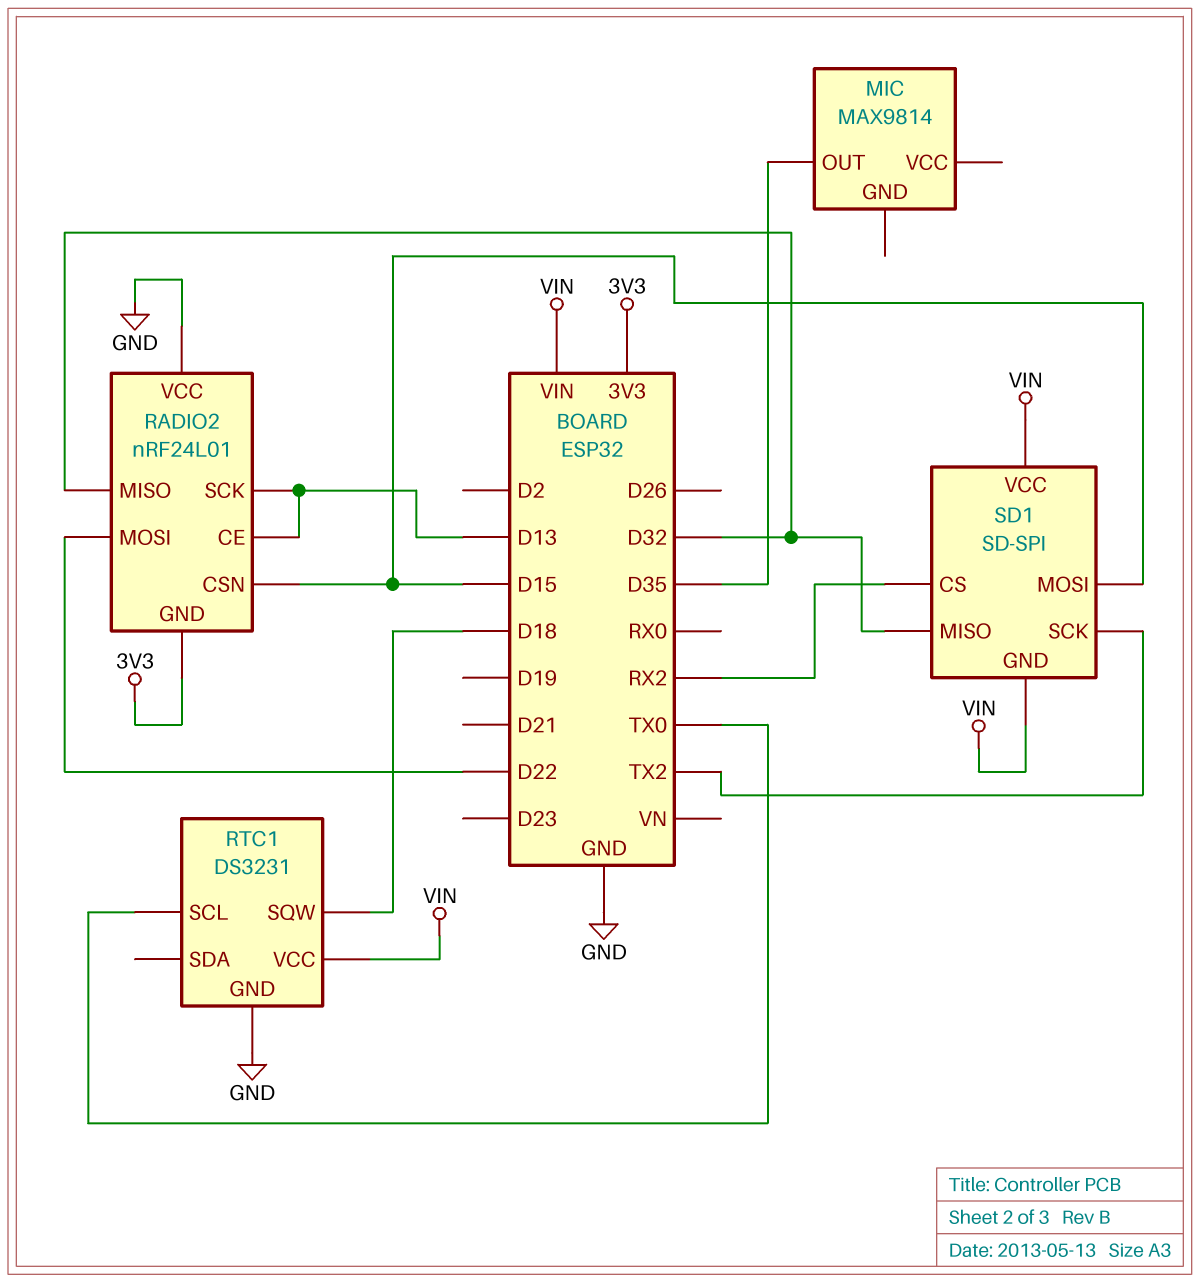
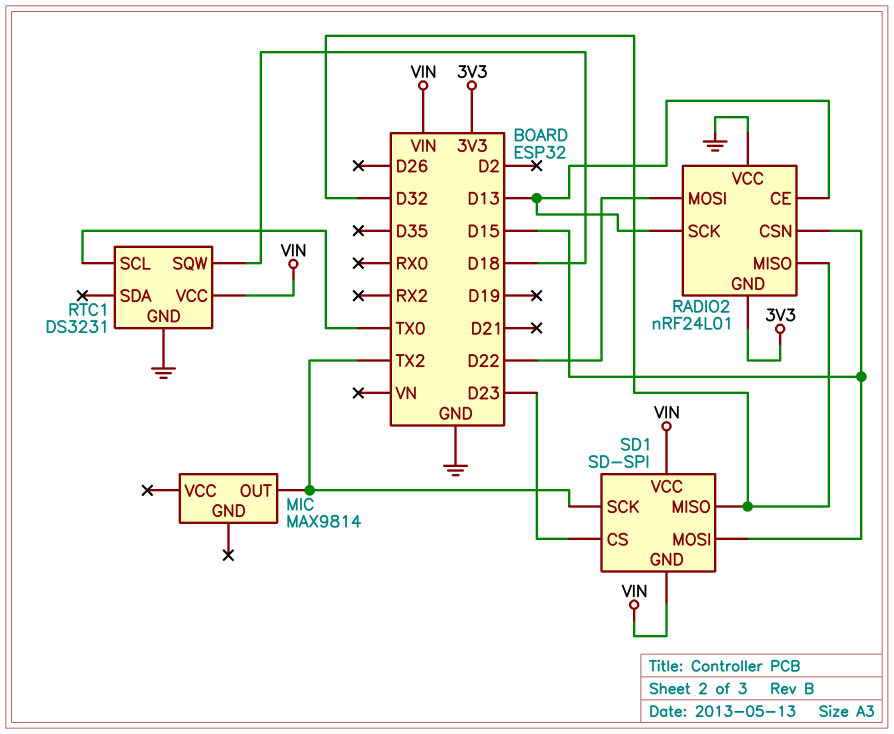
MIC pin OUT: D35 -> TX2
SD1 pin CS: RX2 -> D23

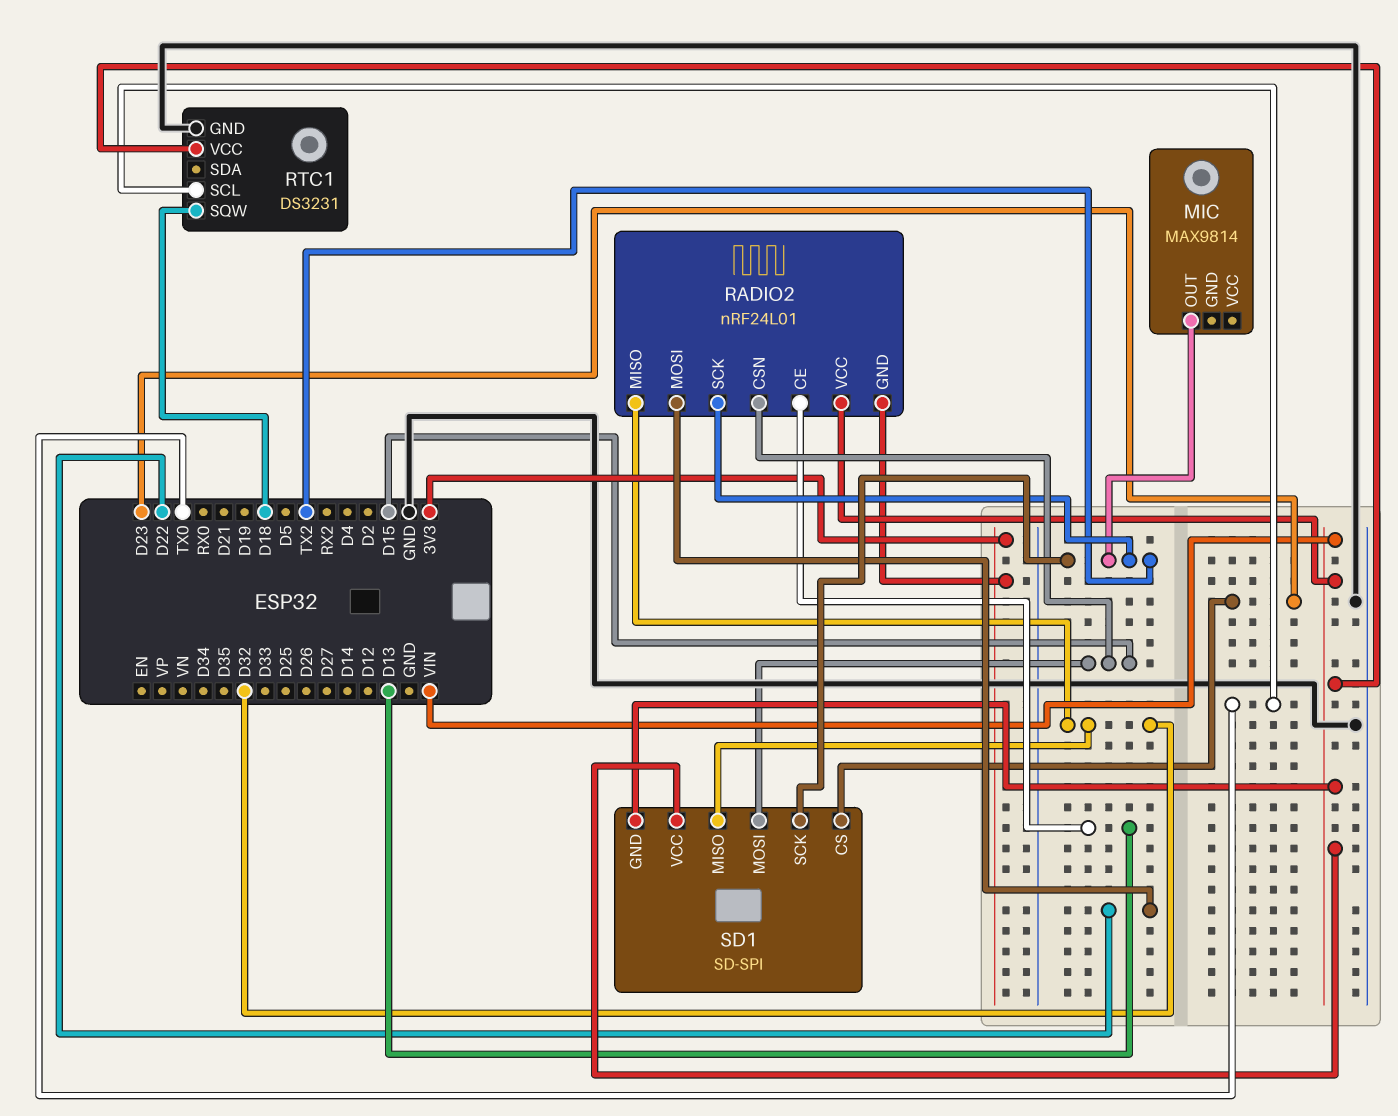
RADIO2 pin SCK: D13 -> TX2
RADIO2 pin VCC: GND -> VIN

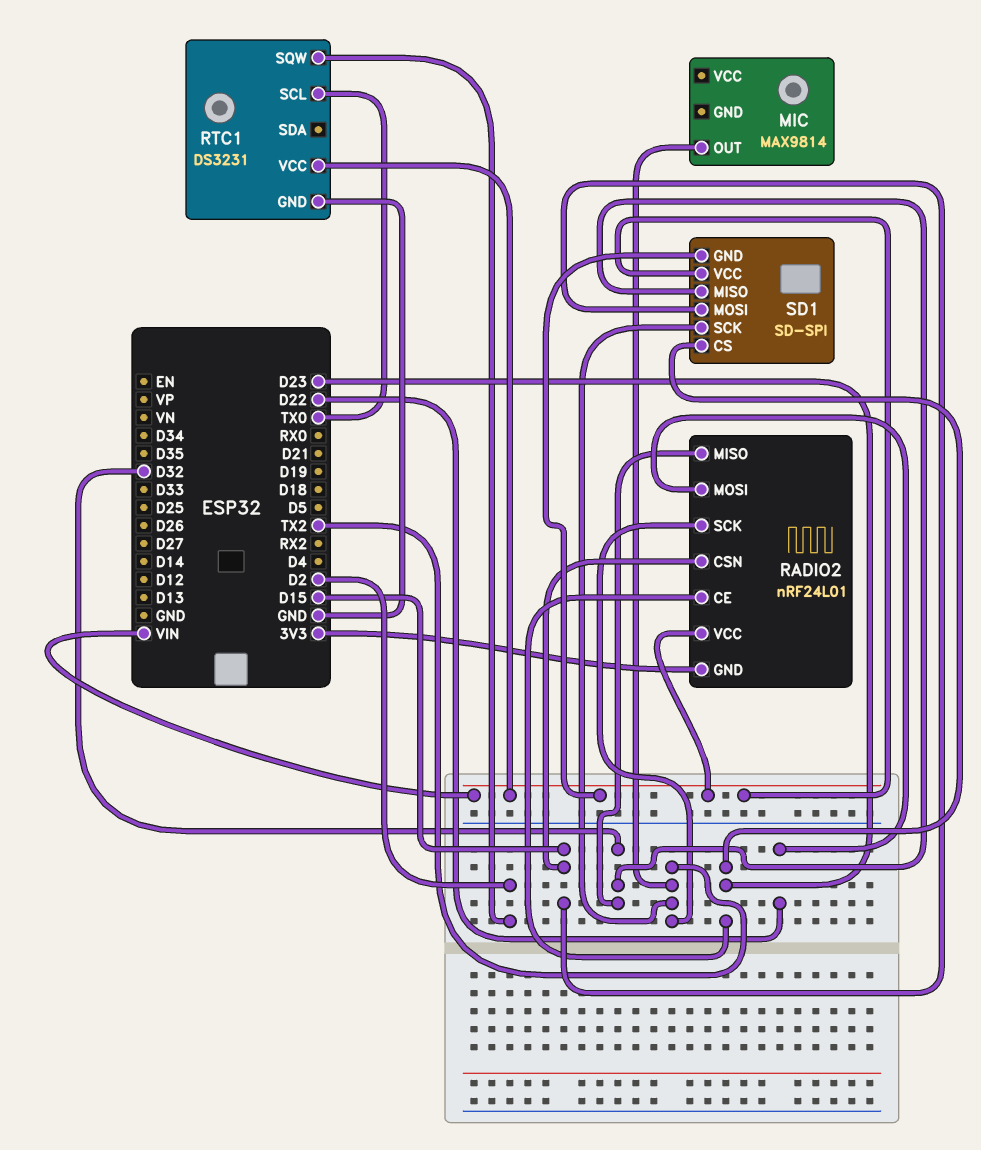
RADIO2 pin CE: D13 -> D23
RTC1 pin SQW: D18 -> D2

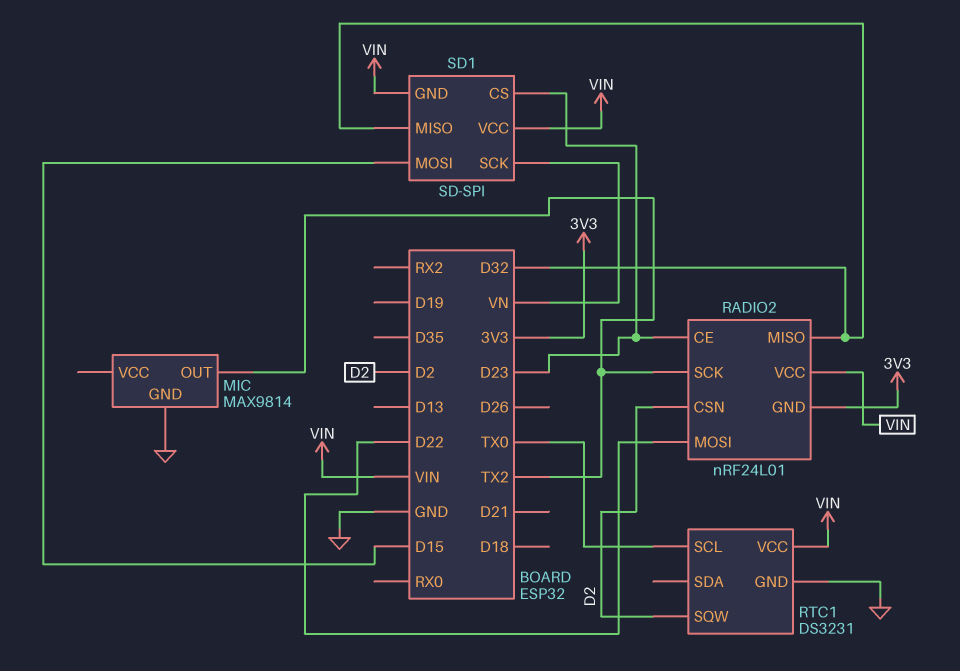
MIC pin GND: none -> GND
RADIO2 pin CSN: D15 -> D2
SD1 pin SCK: TX2 -> VN

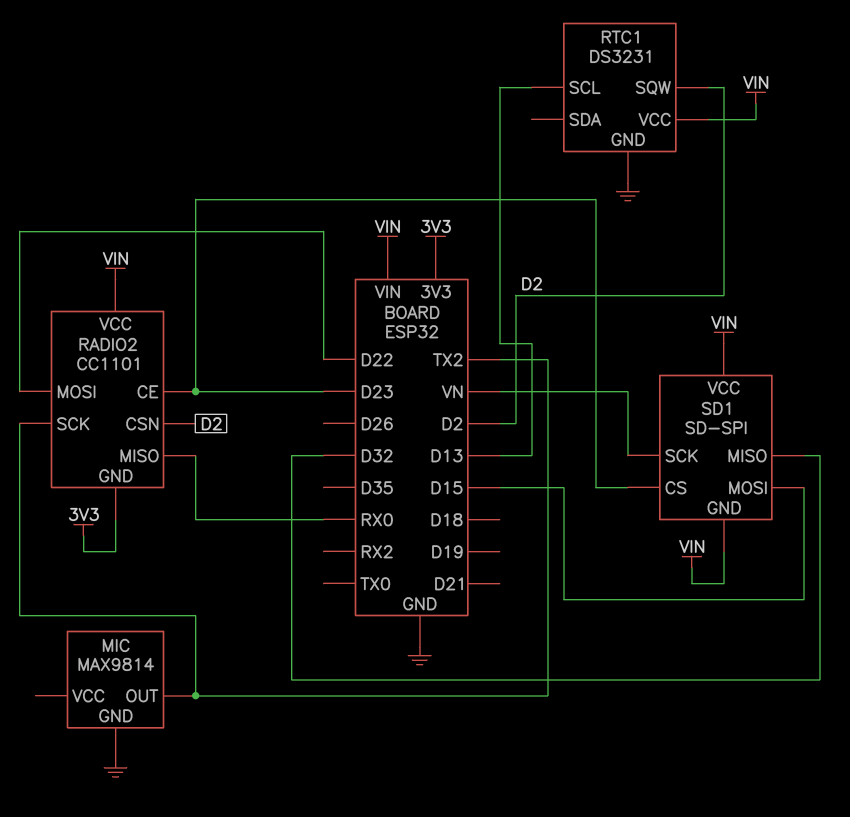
RADIO2: nRF24L01 -> CC1101
RADIO2 pin MISO: D32 -> RX0
RTC1 pin SCL: TX0 -> D13

